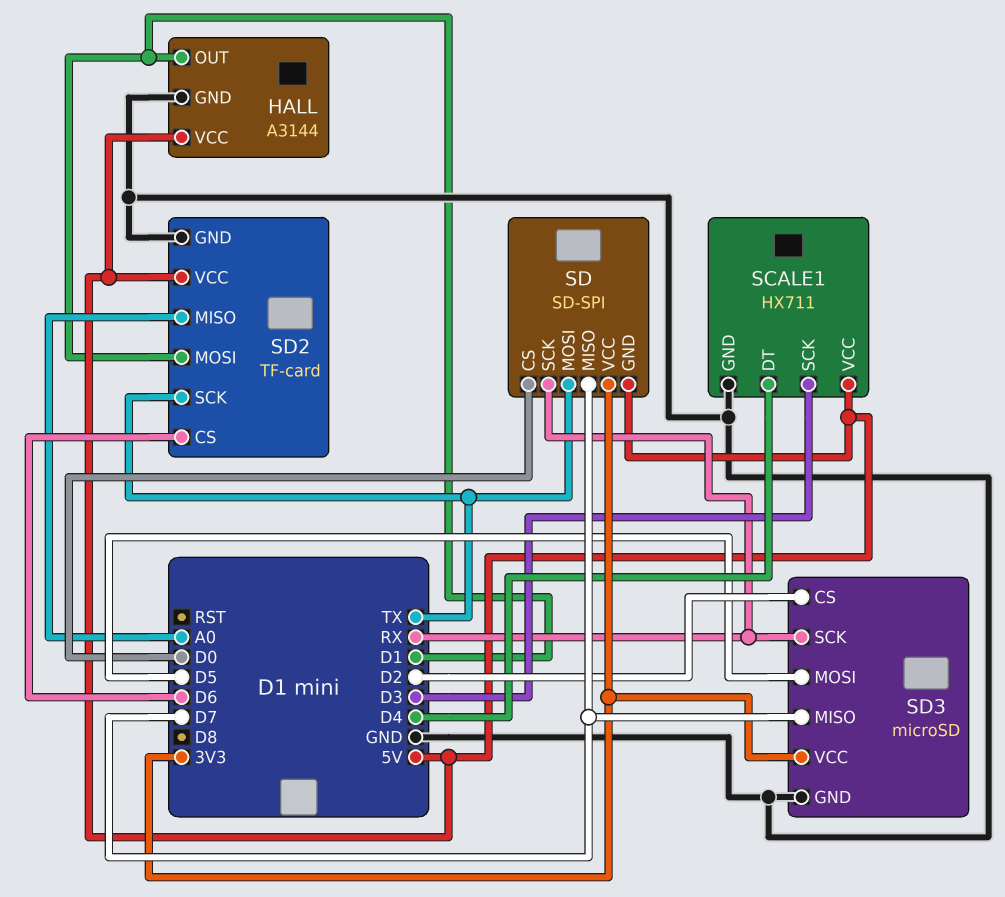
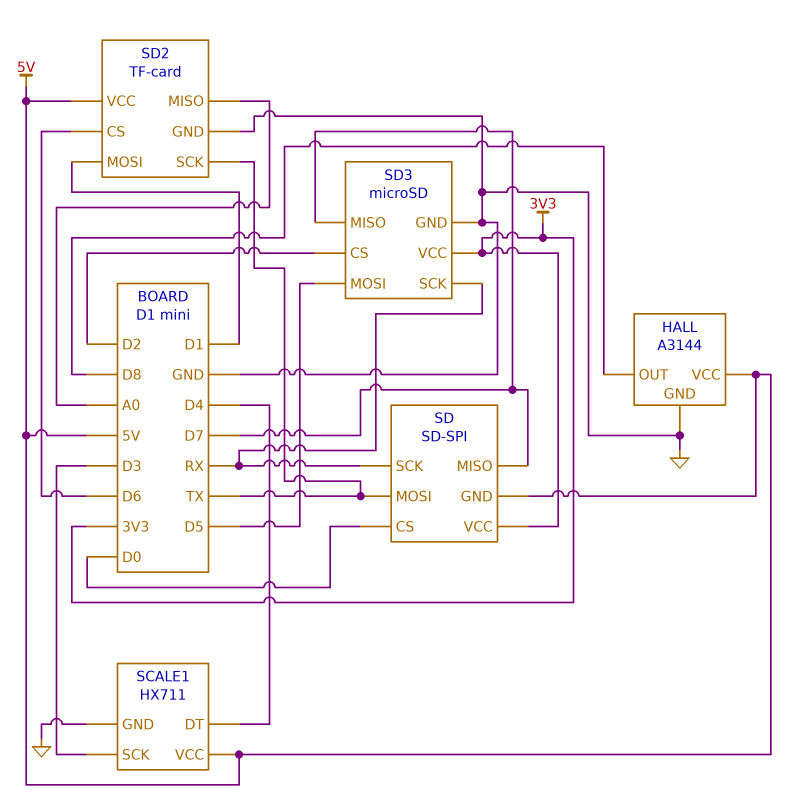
HALL pin OUT: D1 -> D8

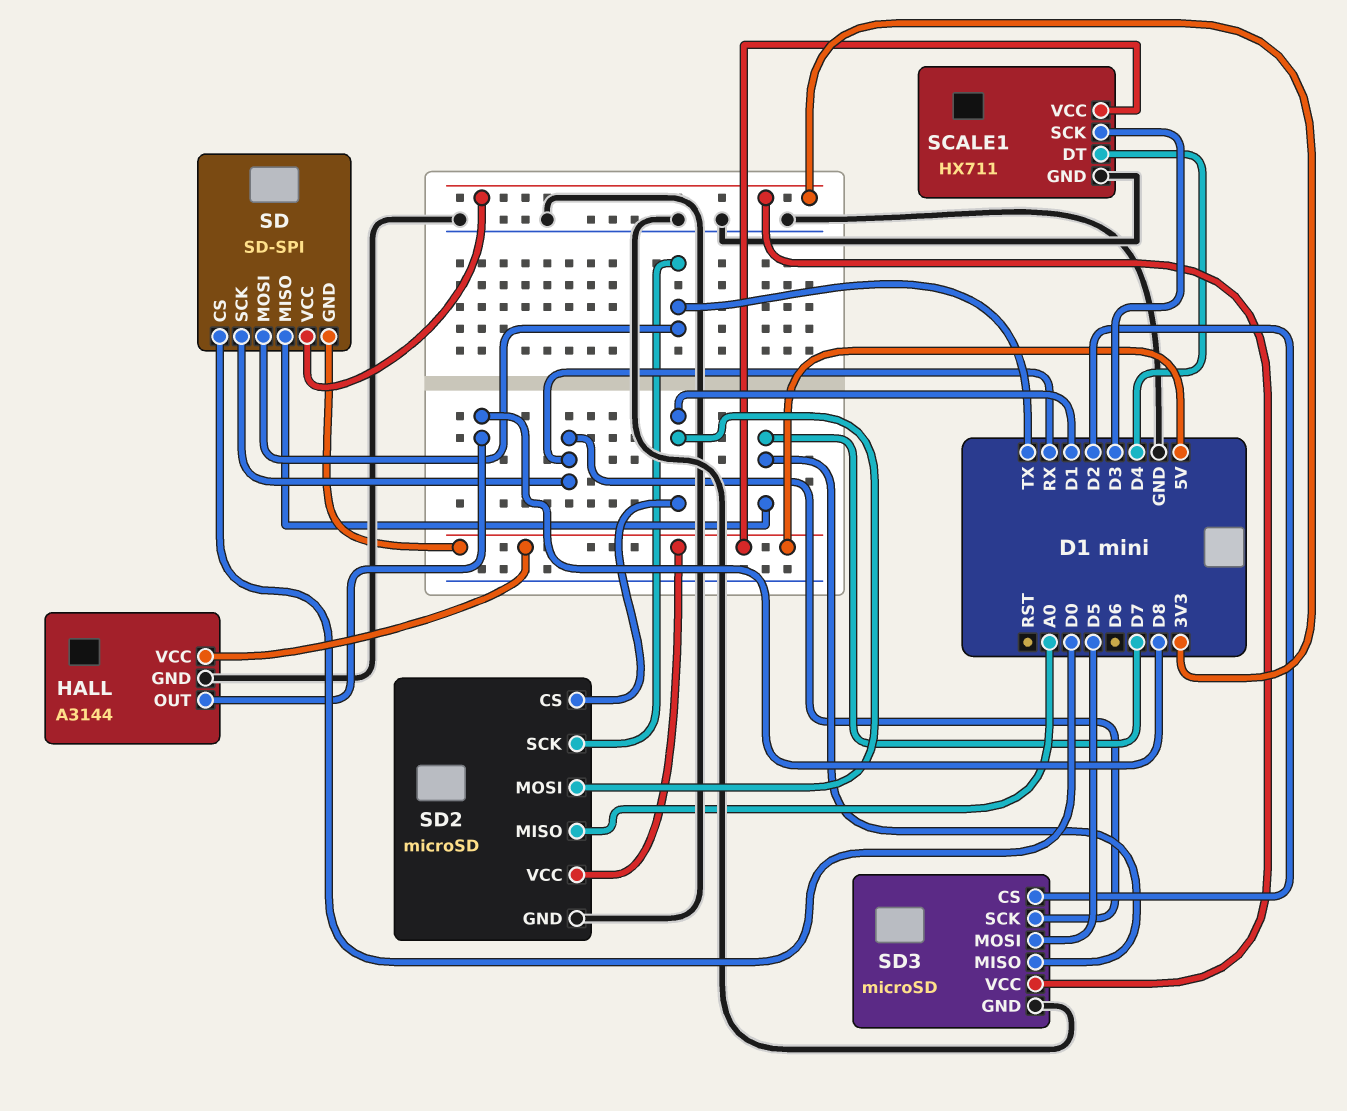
SD2: TF-card -> microSD
SD2 pin CS: D6 -> D1

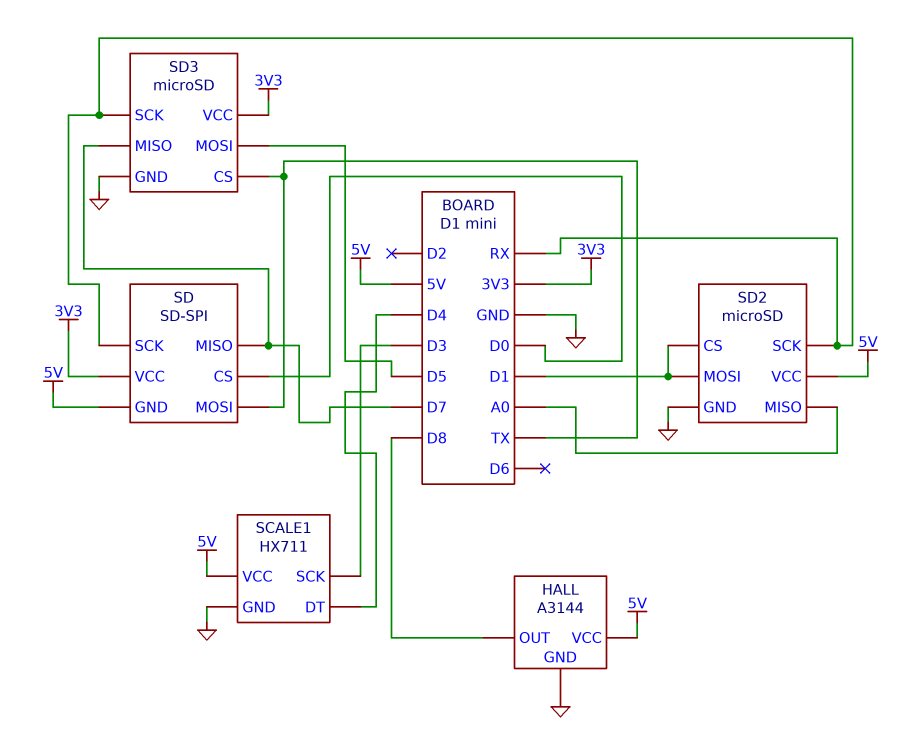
SD2 pin SCK: TX -> RX
SD3 pin CS: D2 -> TX

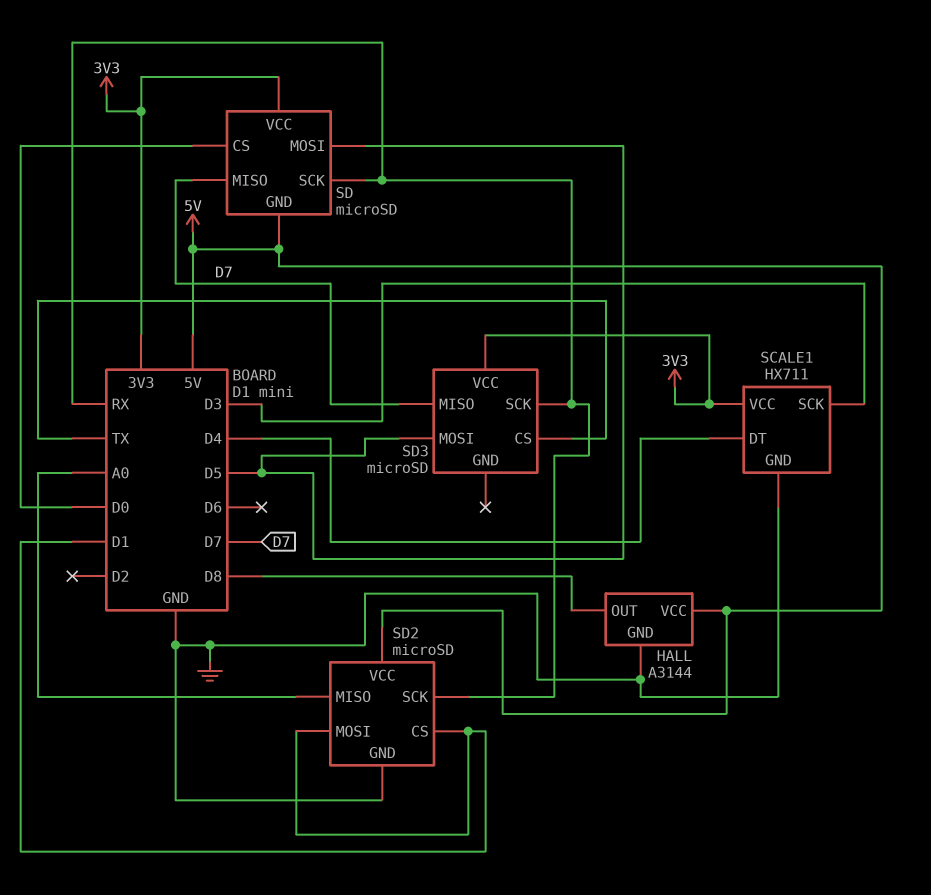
SCALE1 pin VCC: 5V -> 3V3
SD: SD-SPI -> microSD
SD pin MOSI: TX -> D5
SD3 pin GND: GND -> none

